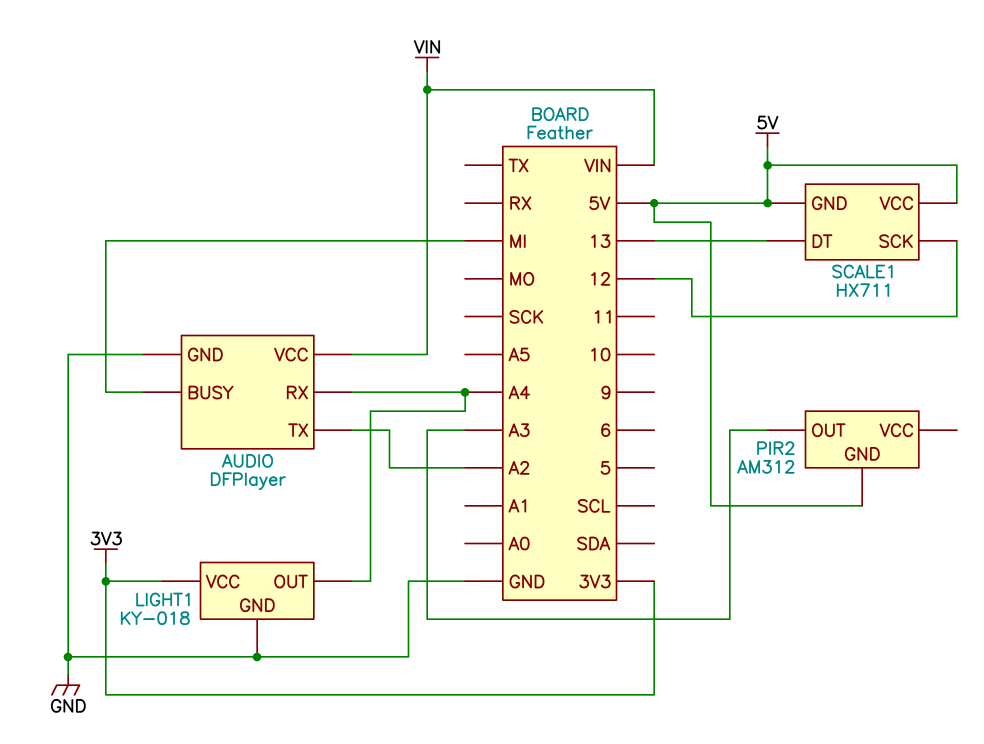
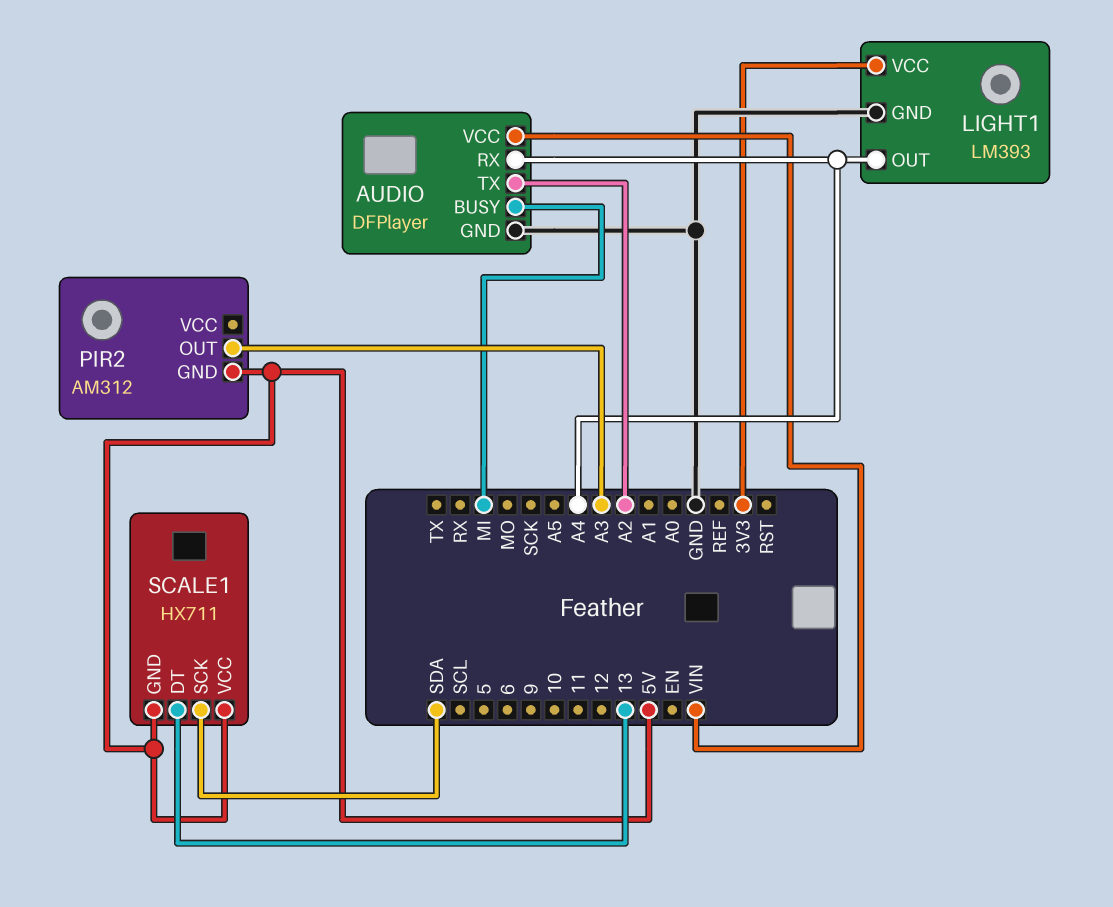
LIGHT1: KY-018 -> LM393
SCALE1 pin SCK: 12 -> SDA

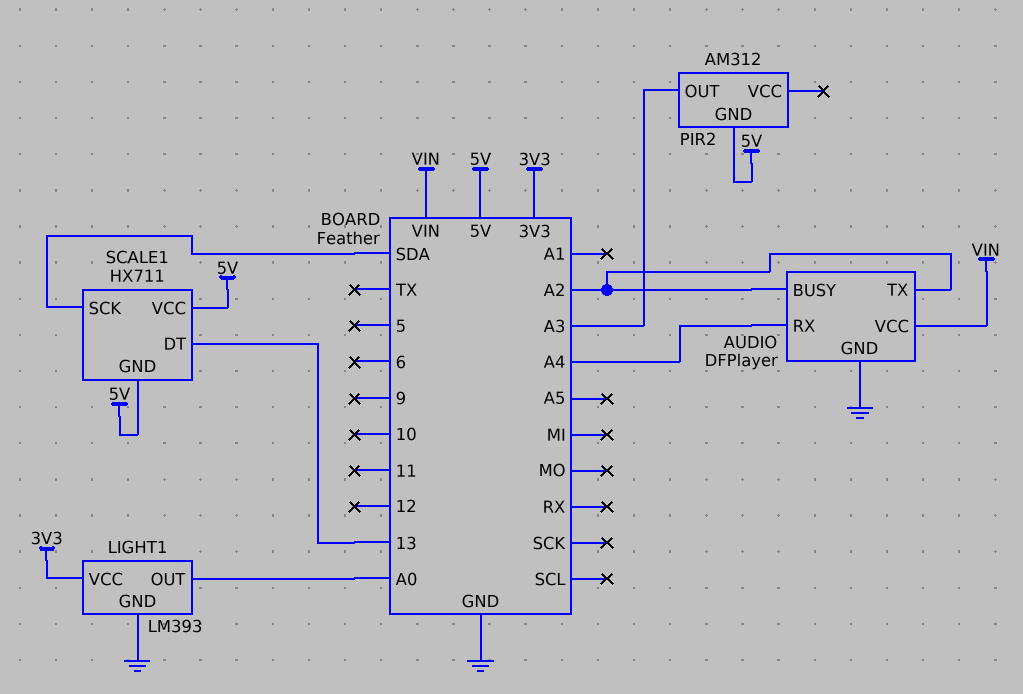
AUDIO pin BUSY: MI -> A2
LIGHT1 pin OUT: A4 -> A0

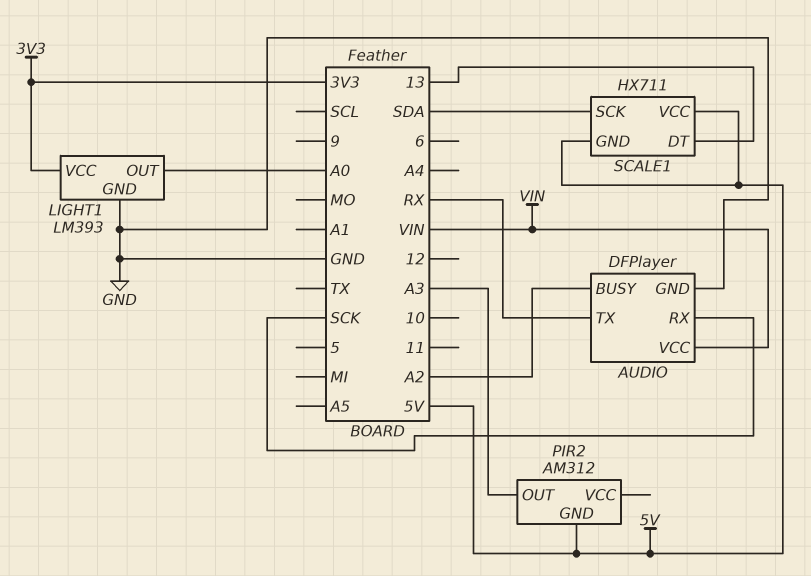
AUDIO pin RX: A4 -> SCK
AUDIO pin TX: A2 -> RX

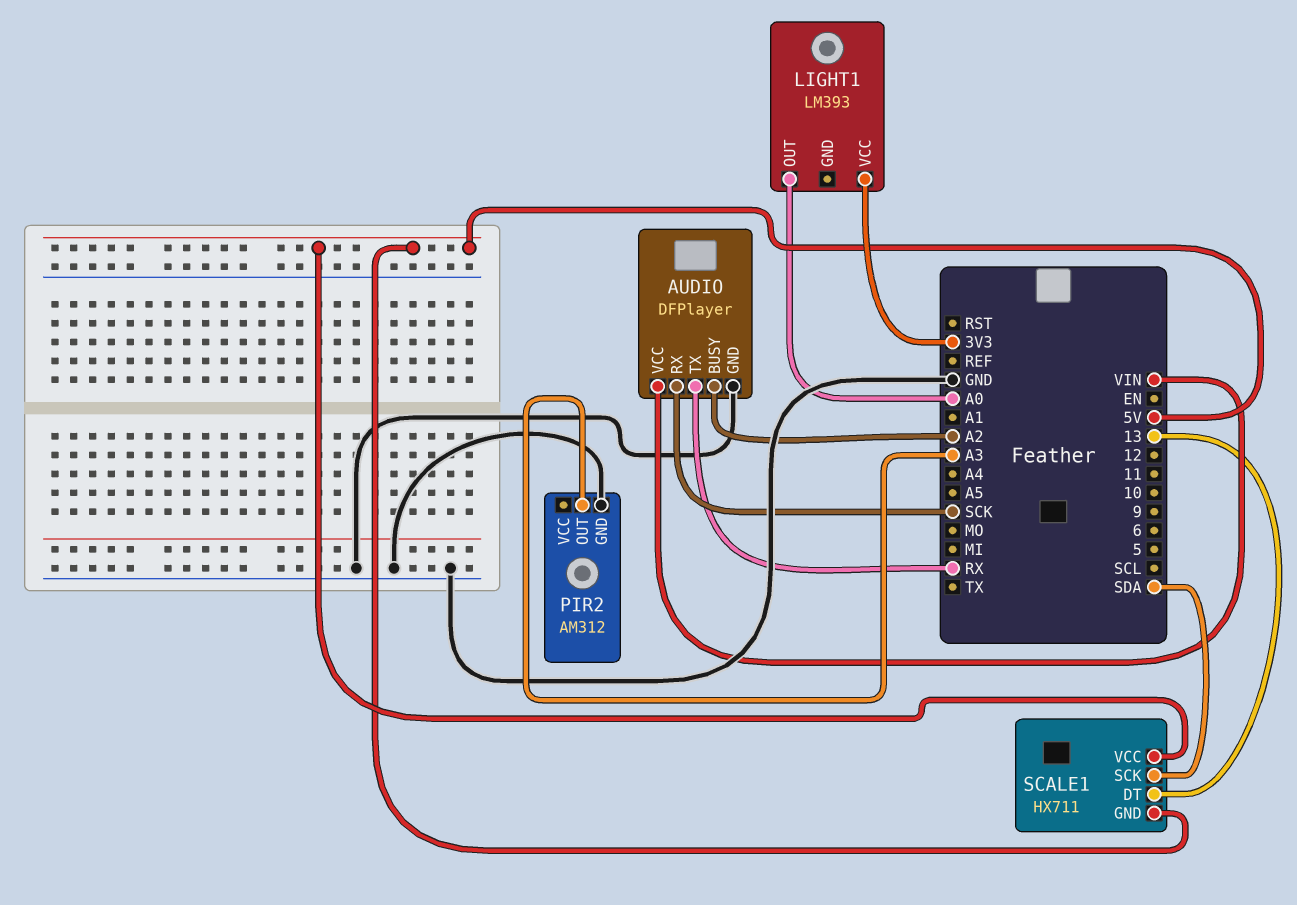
LIGHT1 pin GND: GND -> none
PIR2 pin GND: 5V -> GND

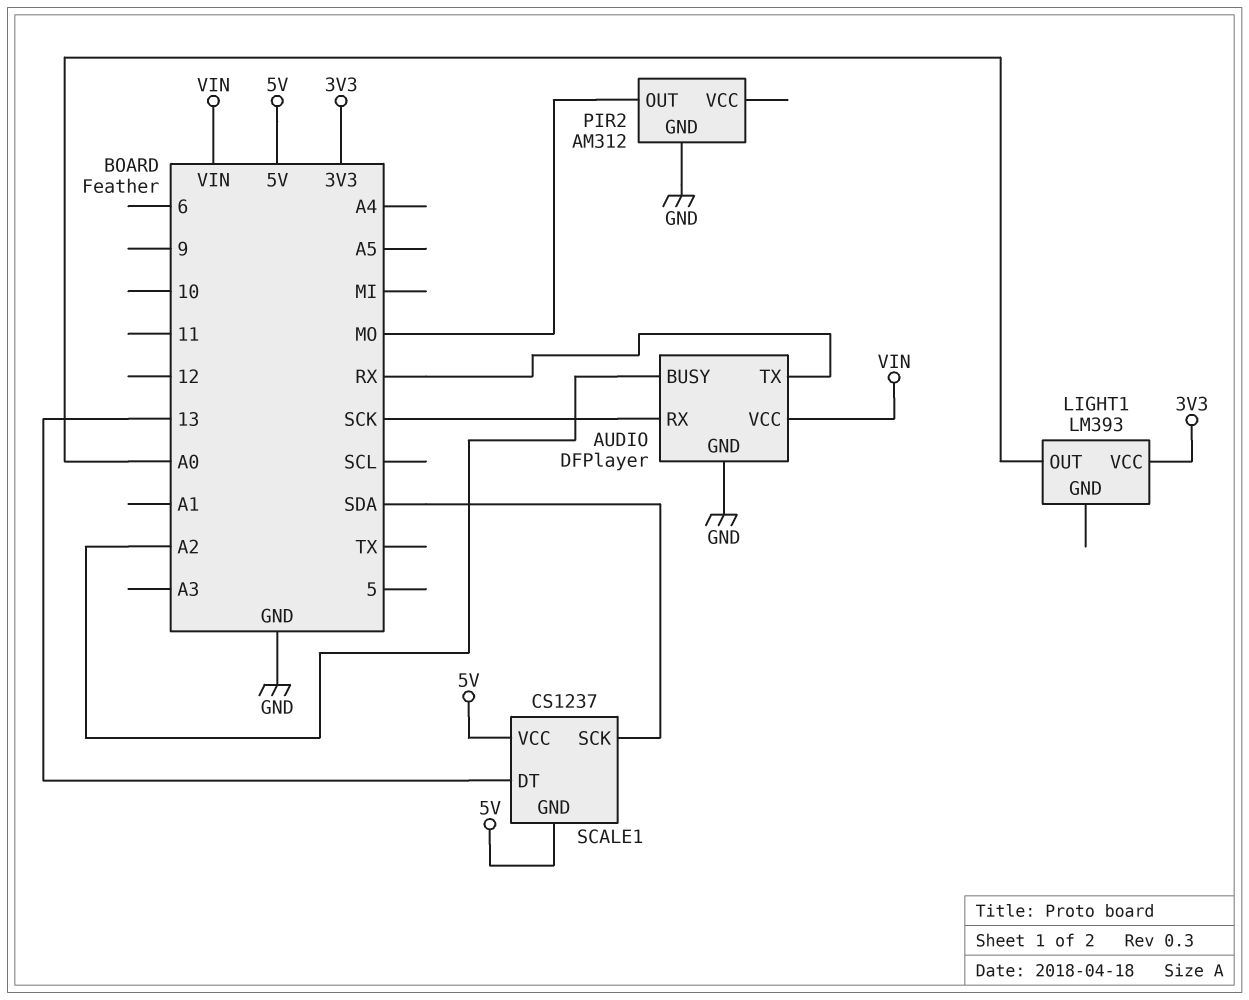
PIR2 pin OUT: A3 -> MO
SCALE1: HX711 -> CS1237

